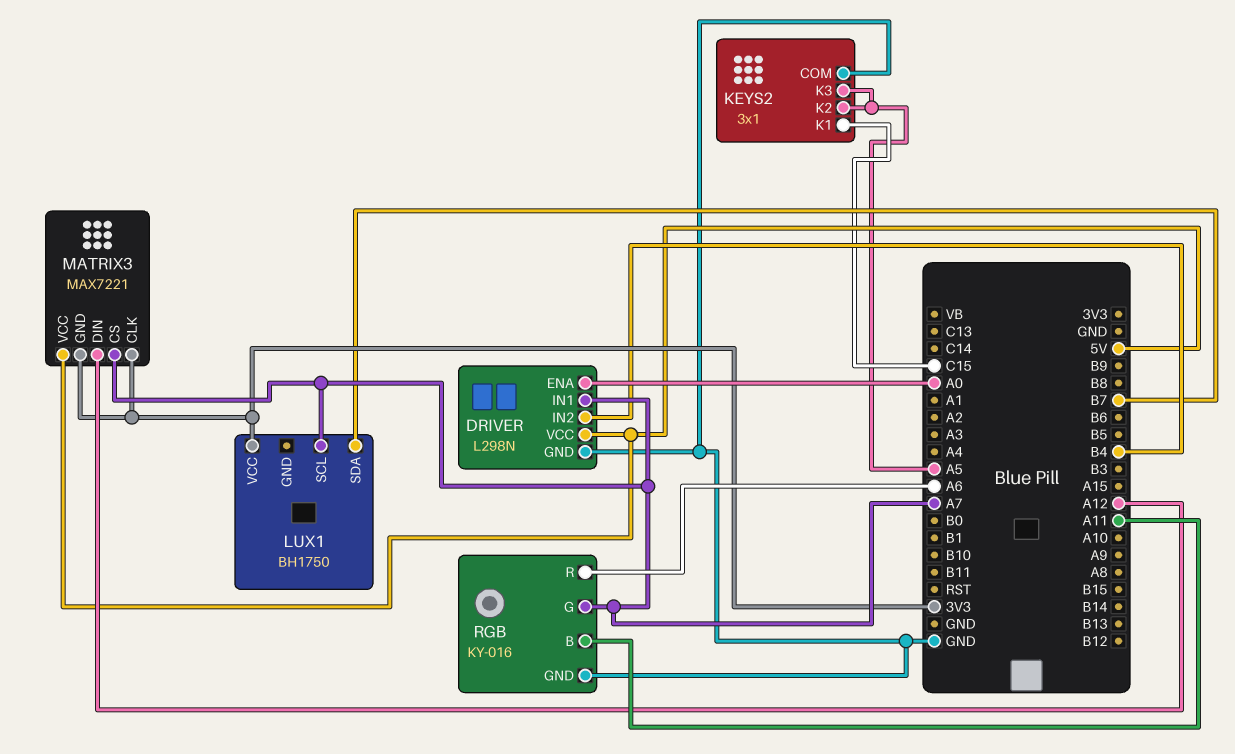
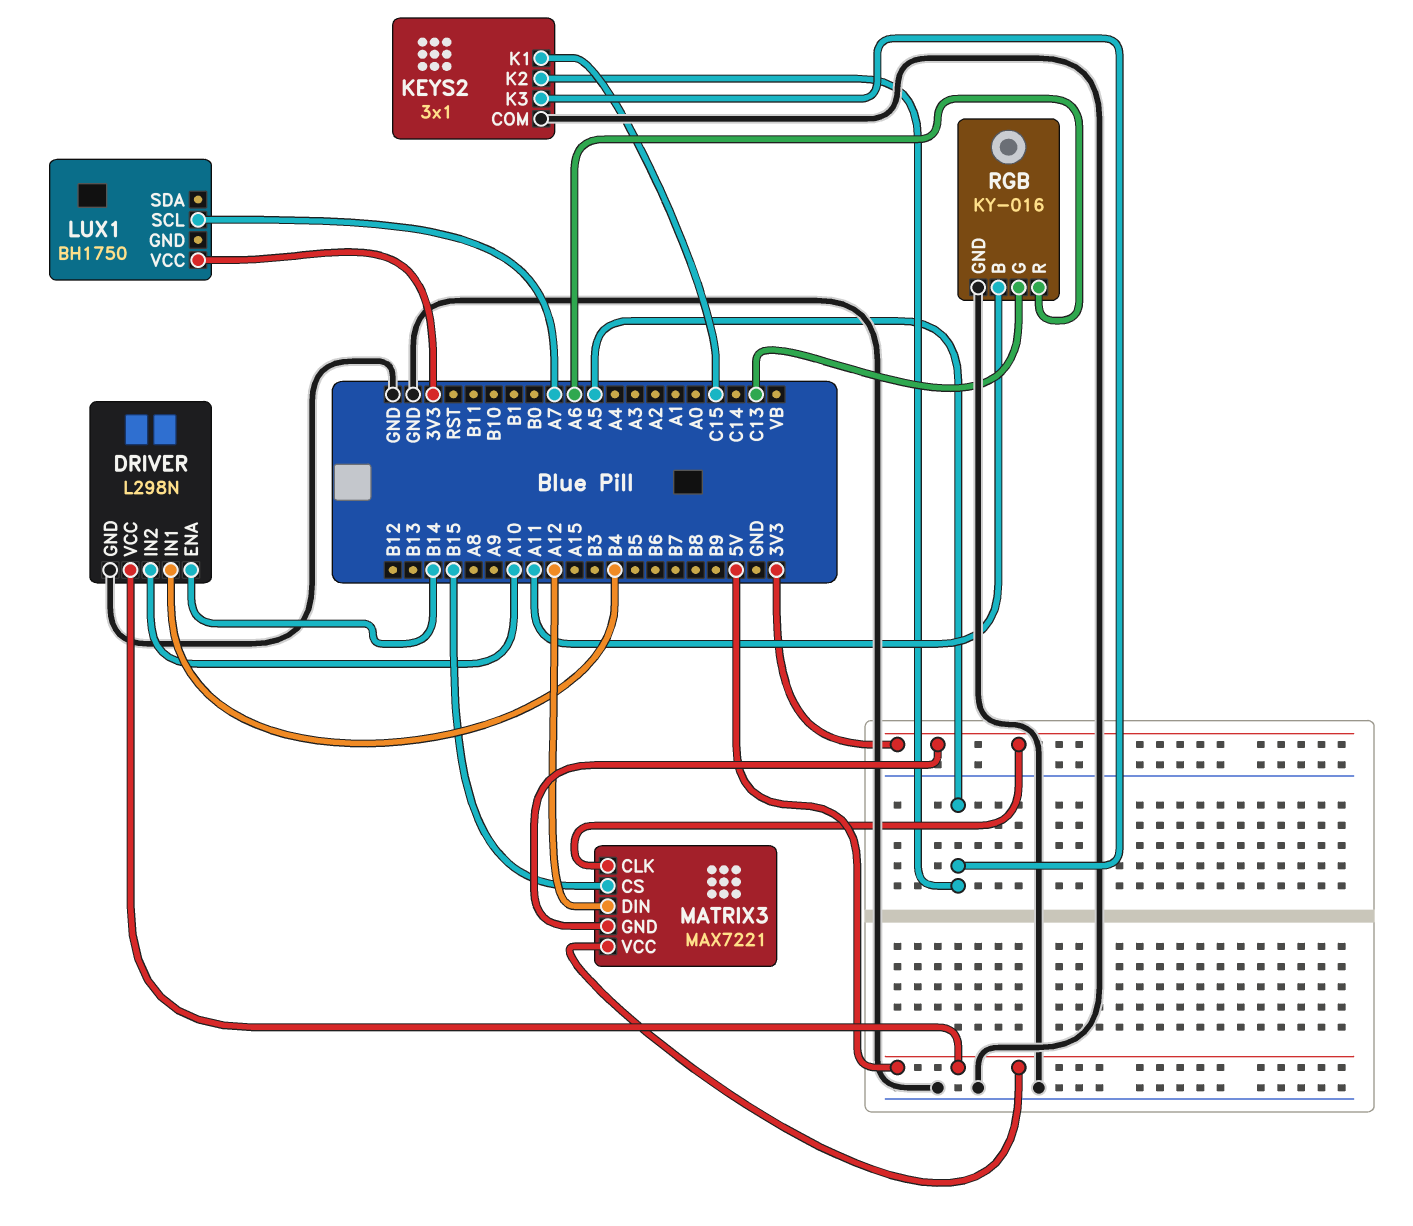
DRIVER pin ENA: A0 -> B14
DRIVER pin IN1: A7 -> B4
DRIVER pin IN2: B4 -> A10
LUX1 pin SDA: B7 -> none
MATRIX3 pin CS: A7 -> B15
RGB pin G: A7 -> C13

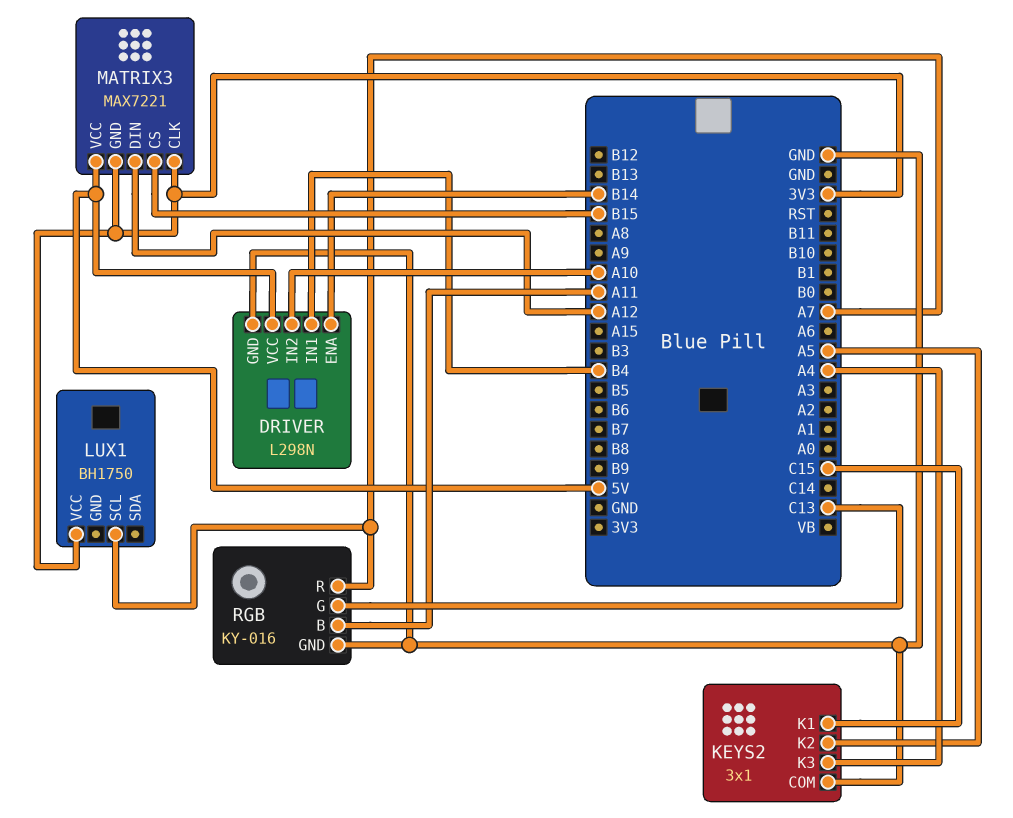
KEYS2 pin K3: A5 -> A4
RGB pin R: A6 -> A7

